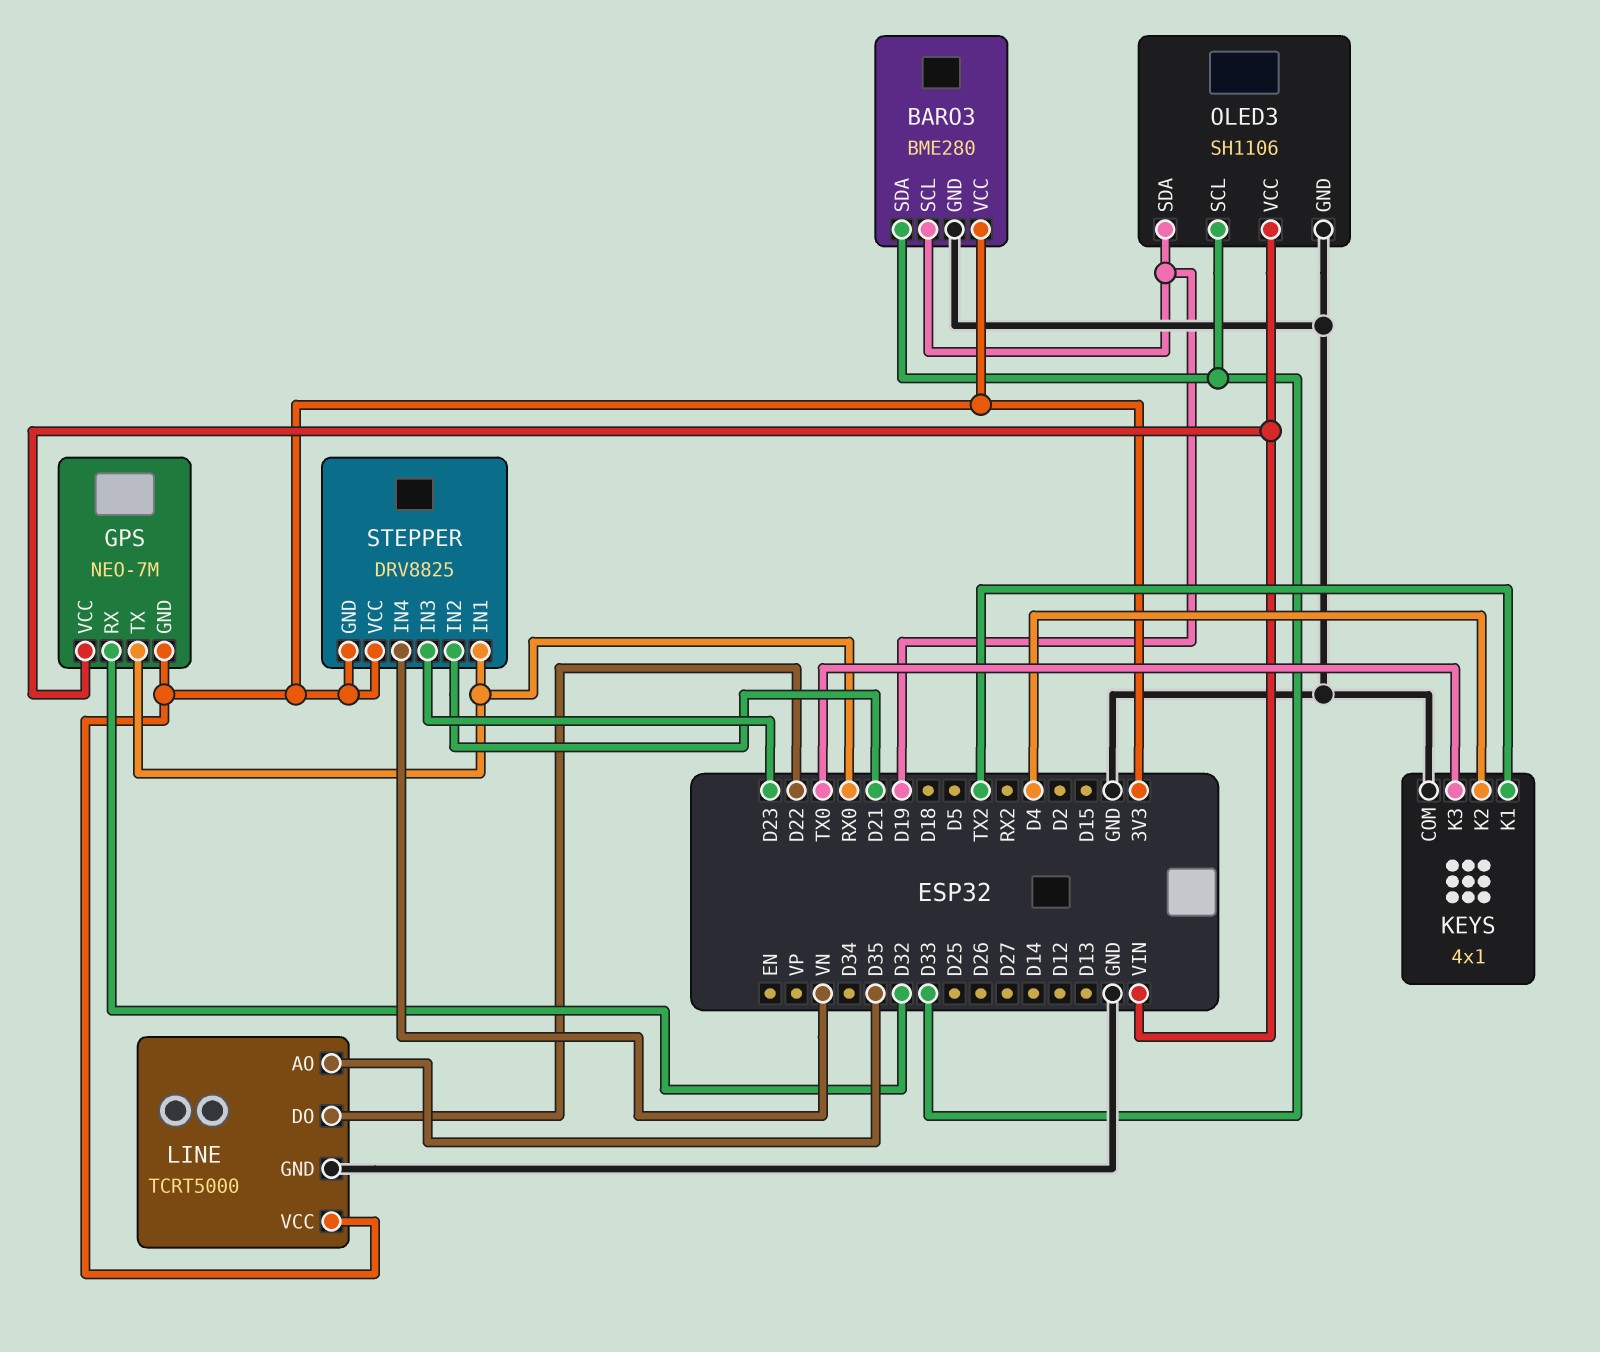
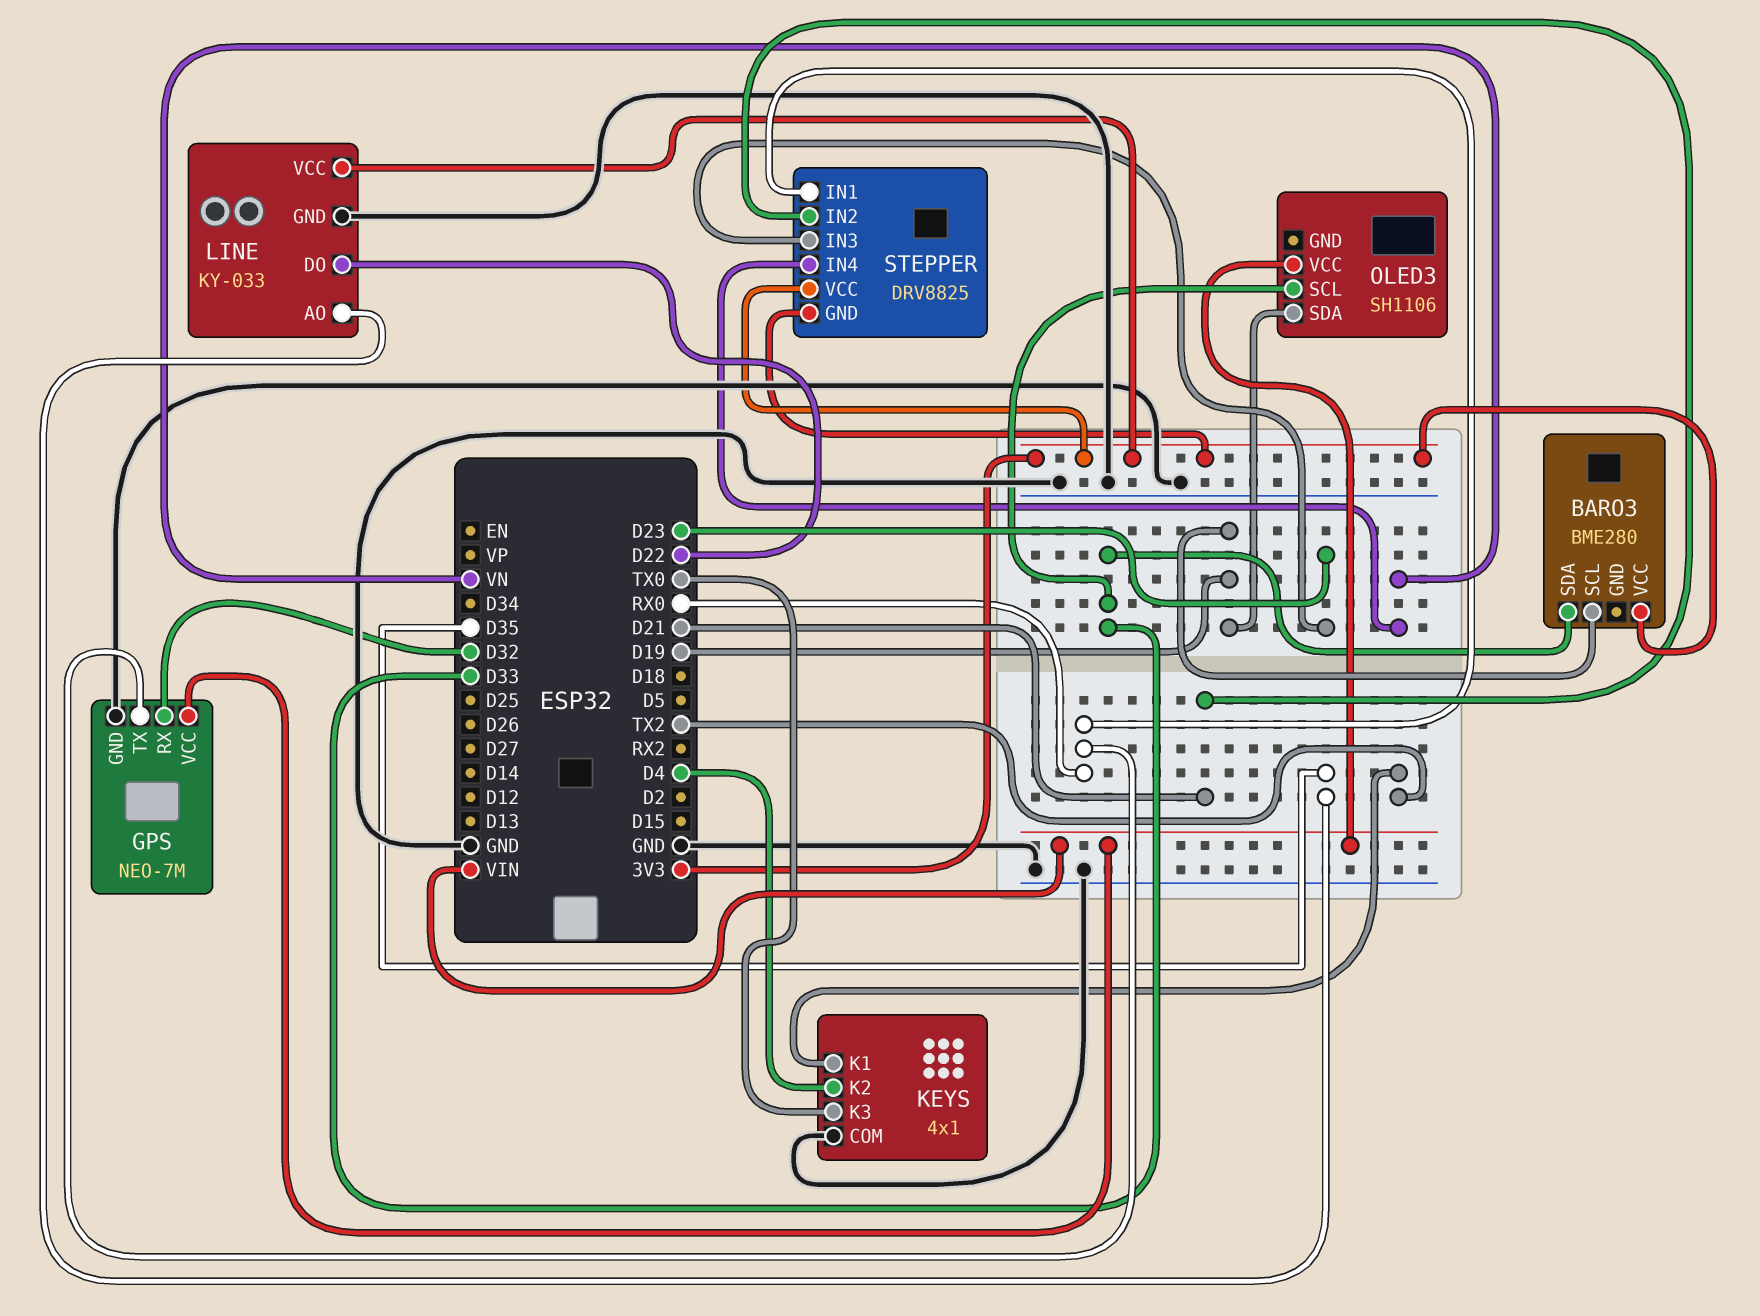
BARO3 pin GND: GND -> none
GPS pin GND: 3V3 -> GND
LINE: TCRT5000 -> KY-033
OLED3 pin GND: GND -> none

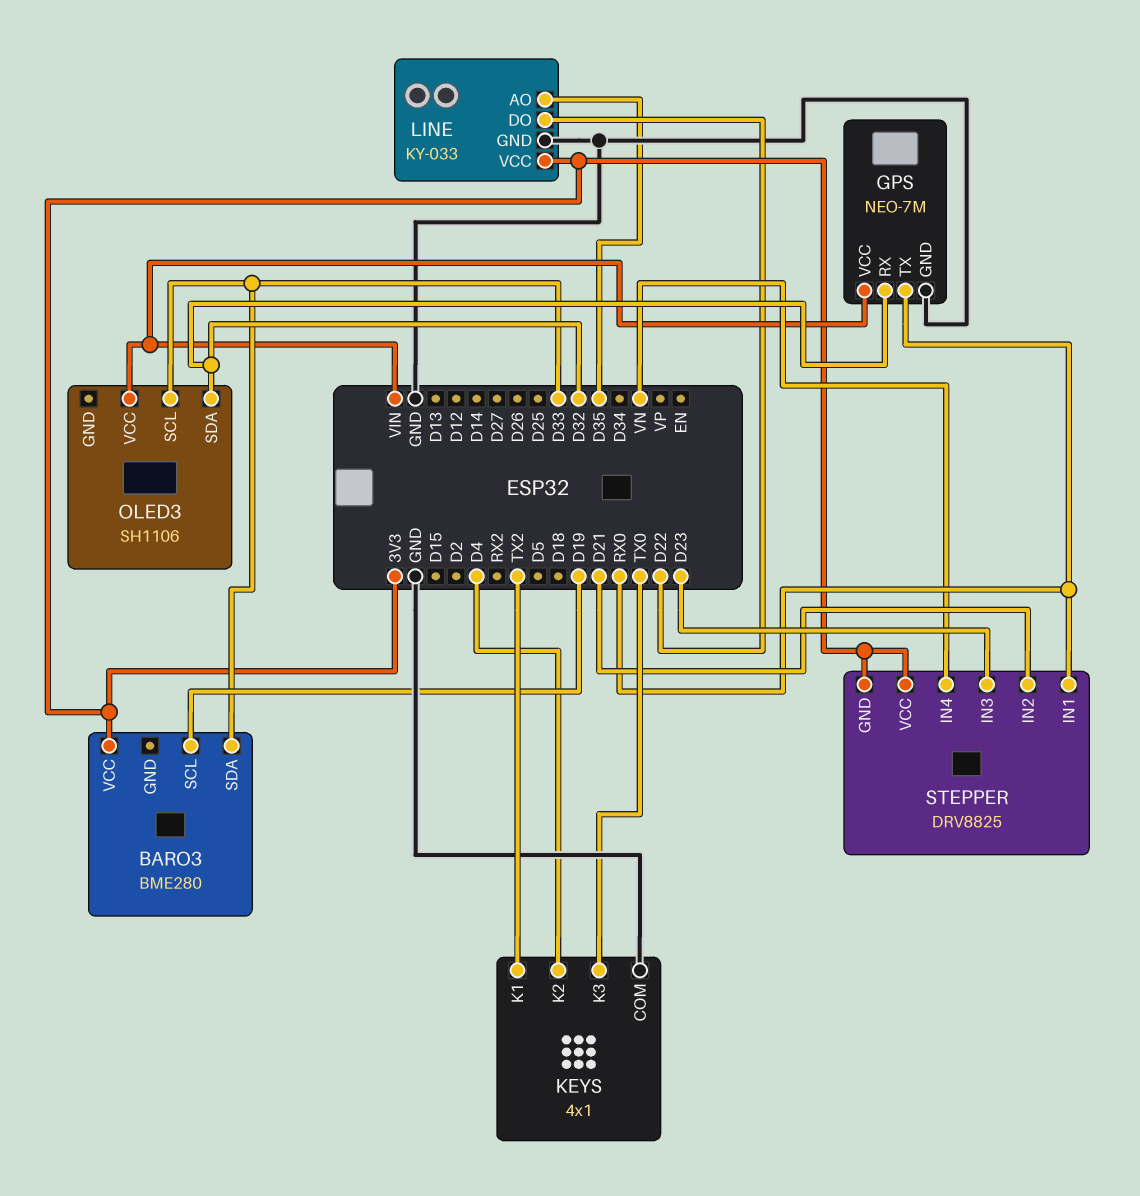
OLED3 pin SDA: D19 -> D32

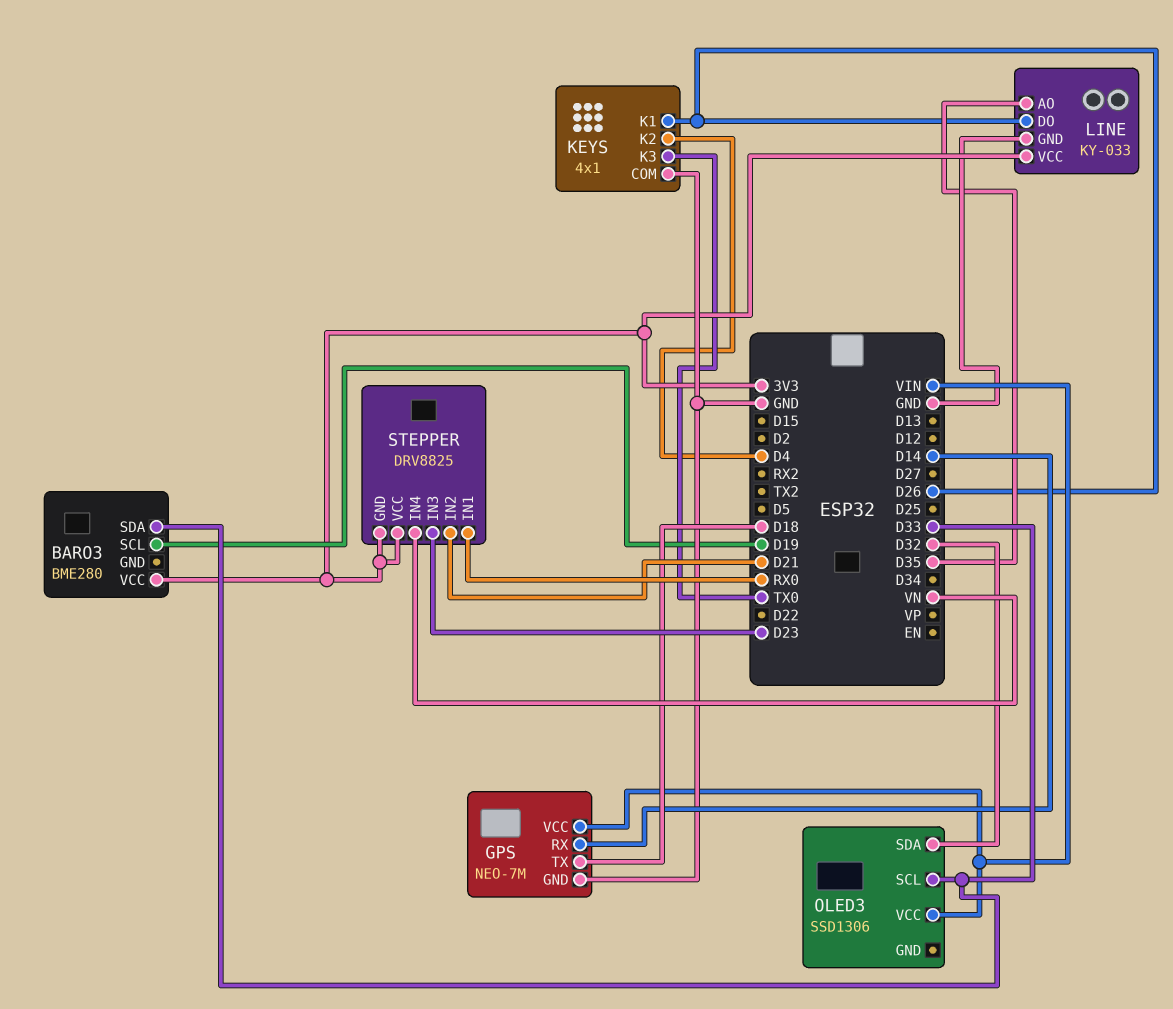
GPS pin RX: D32 -> D14
GPS pin TX: RX0 -> D18
KEYS pin K1: TX2 -> D26
LINE pin DO: D22 -> D26
OLED3: SH1106 -> SSD1306

